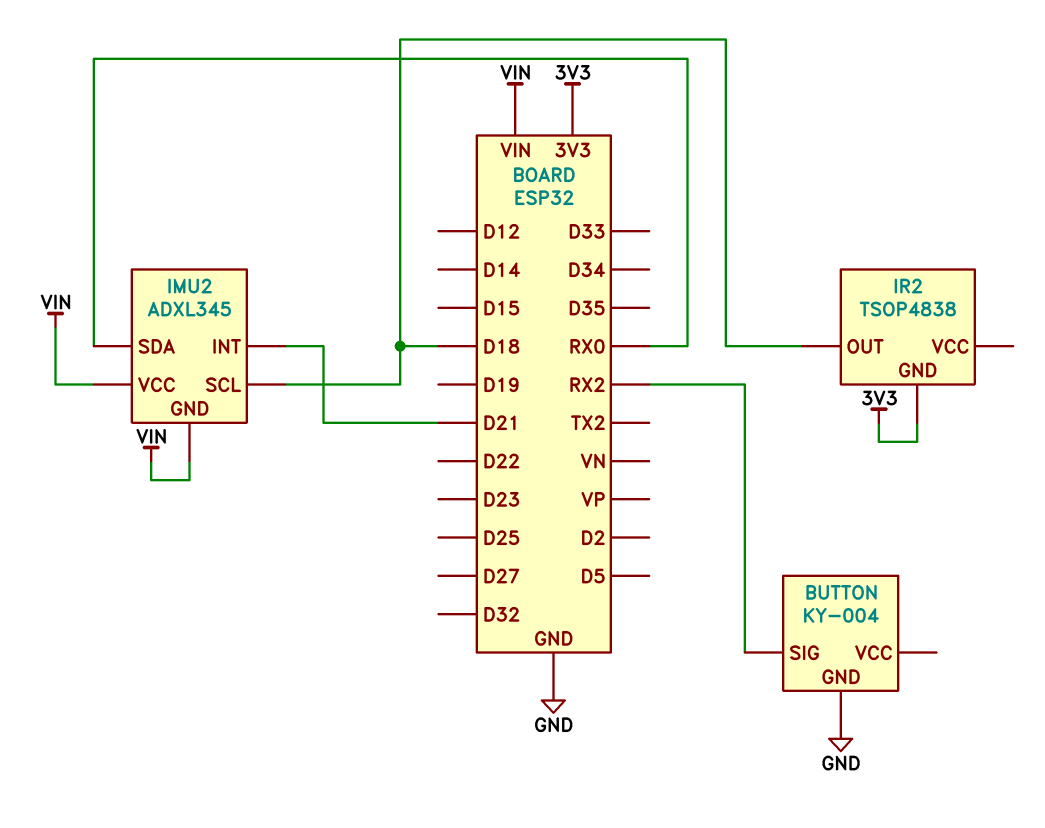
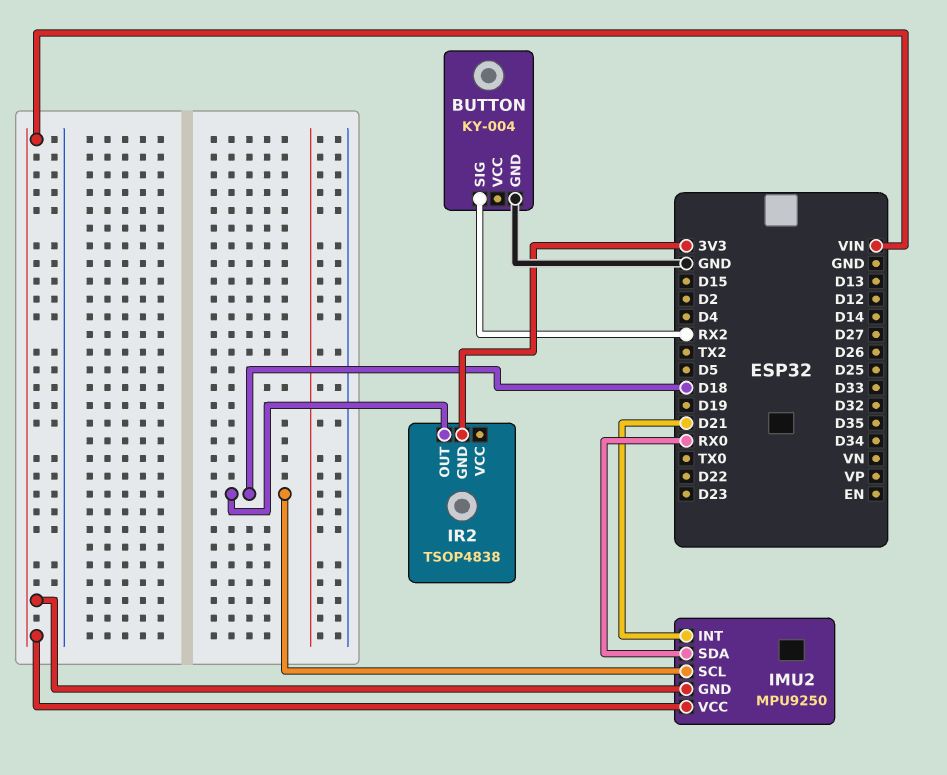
IMU2: ADXL345 -> MPU9250

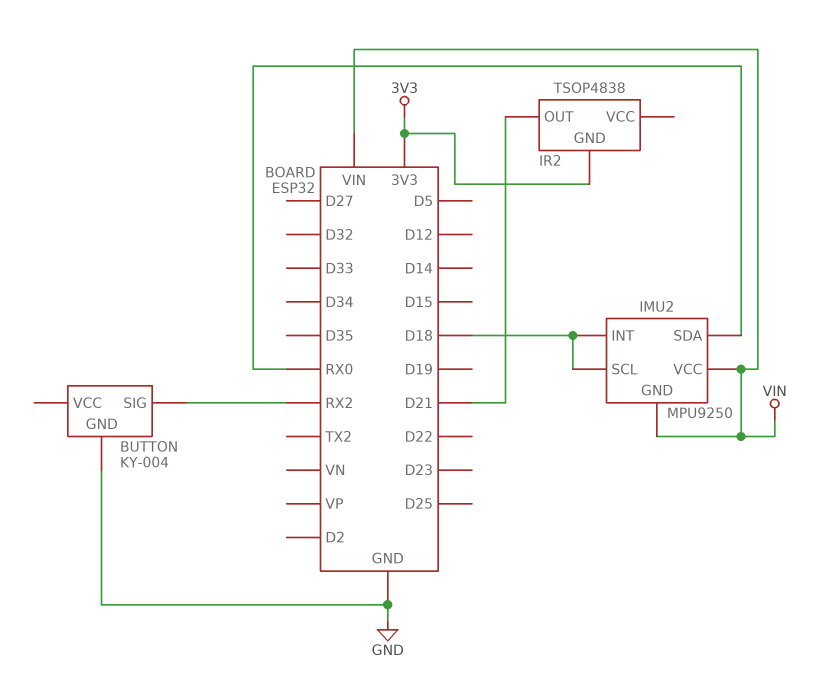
IMU2 pin INT: D21 -> D18
IR2 pin OUT: D18 -> D21

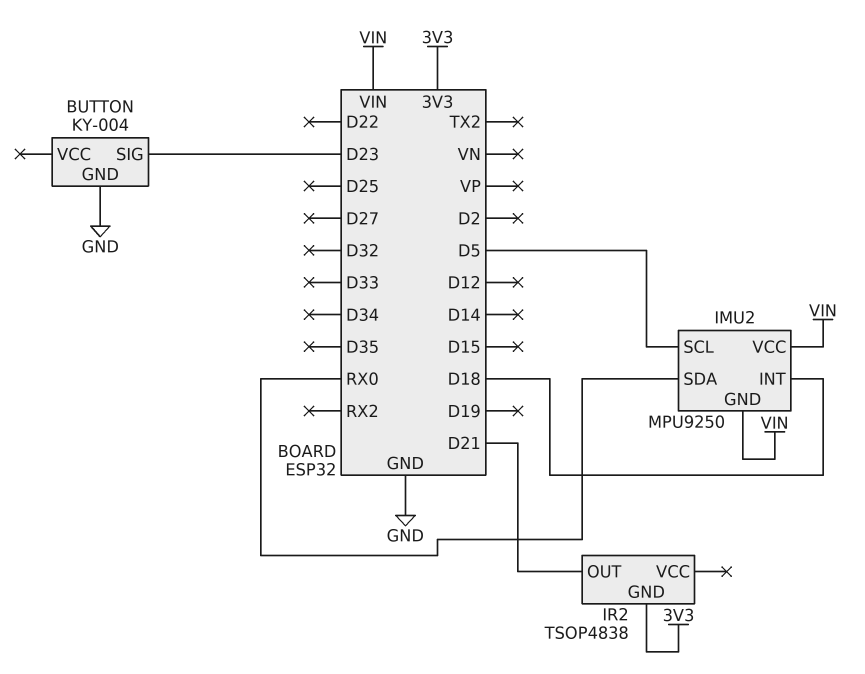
BUTTON pin SIG: RX2 -> D23
IMU2 pin SCL: D18 -> D5

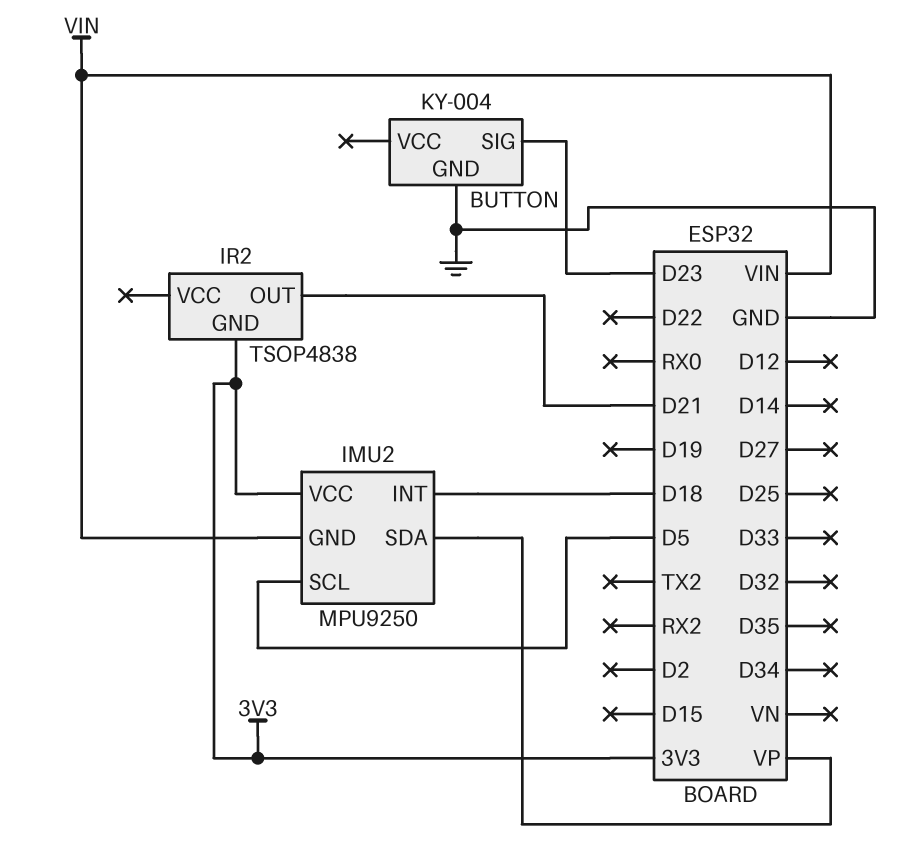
IMU2 pin SDA: RX0 -> VP
IMU2 pin VCC: VIN -> 3V3

